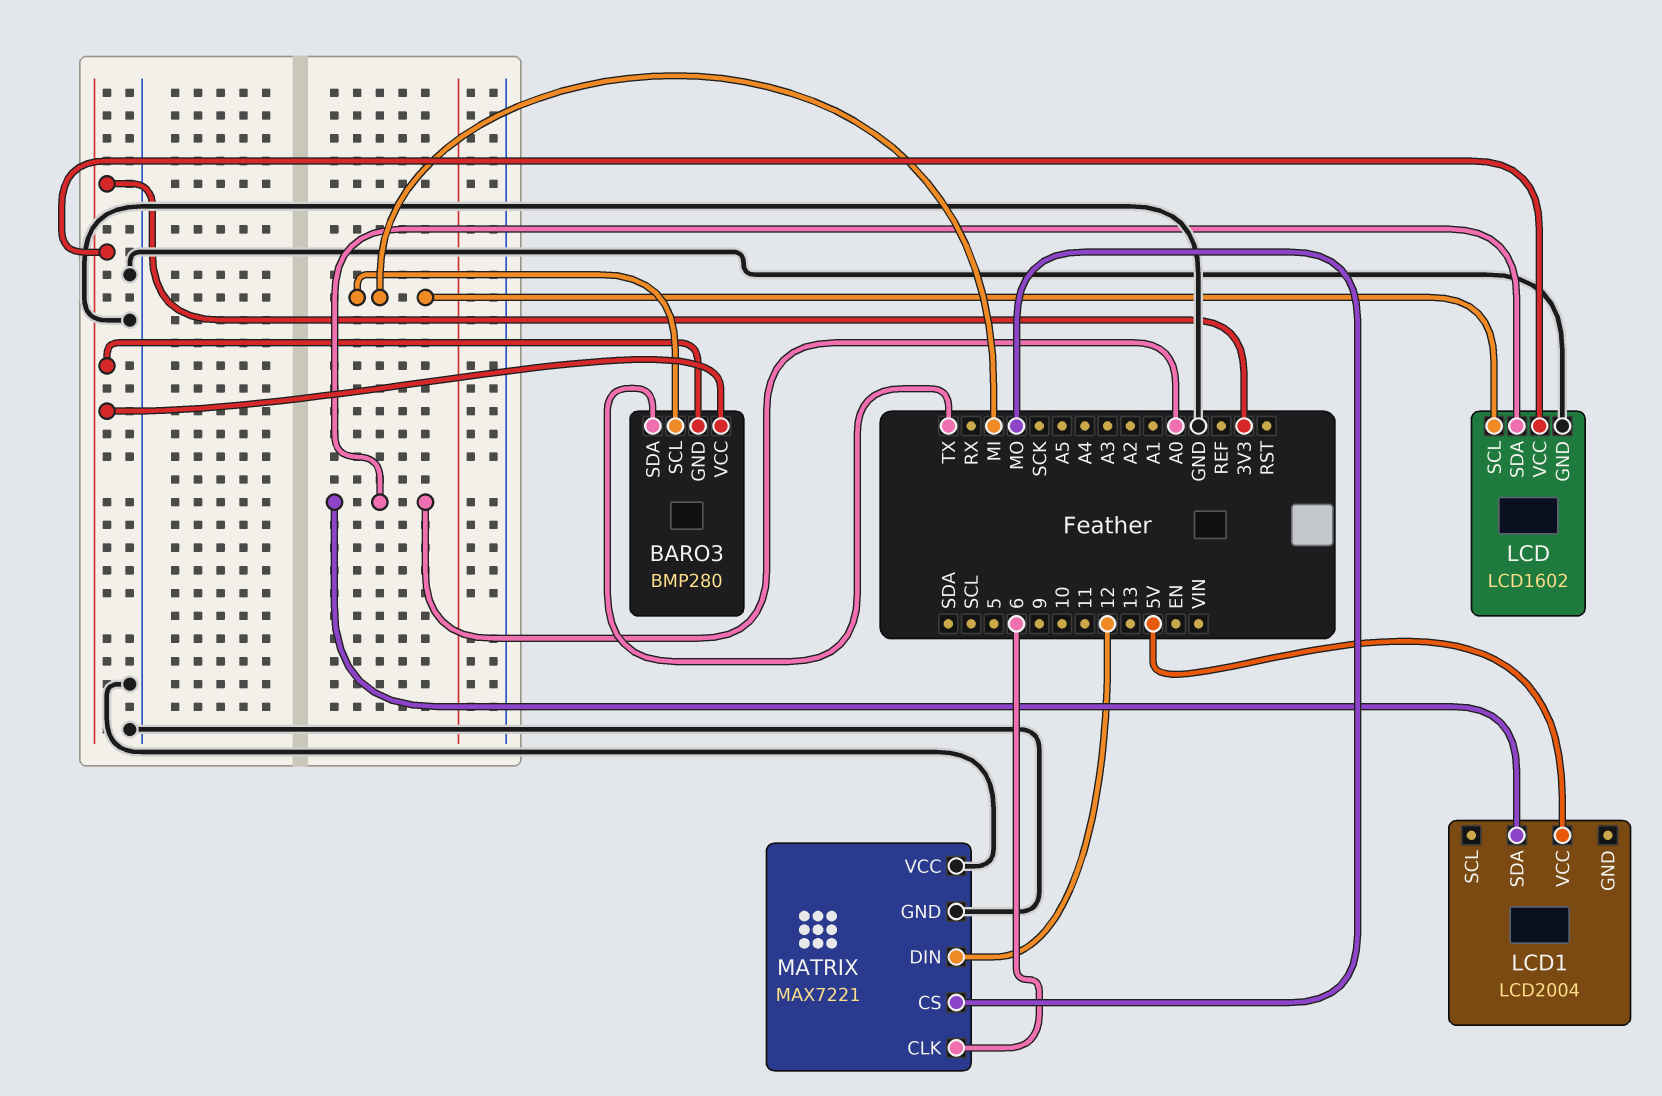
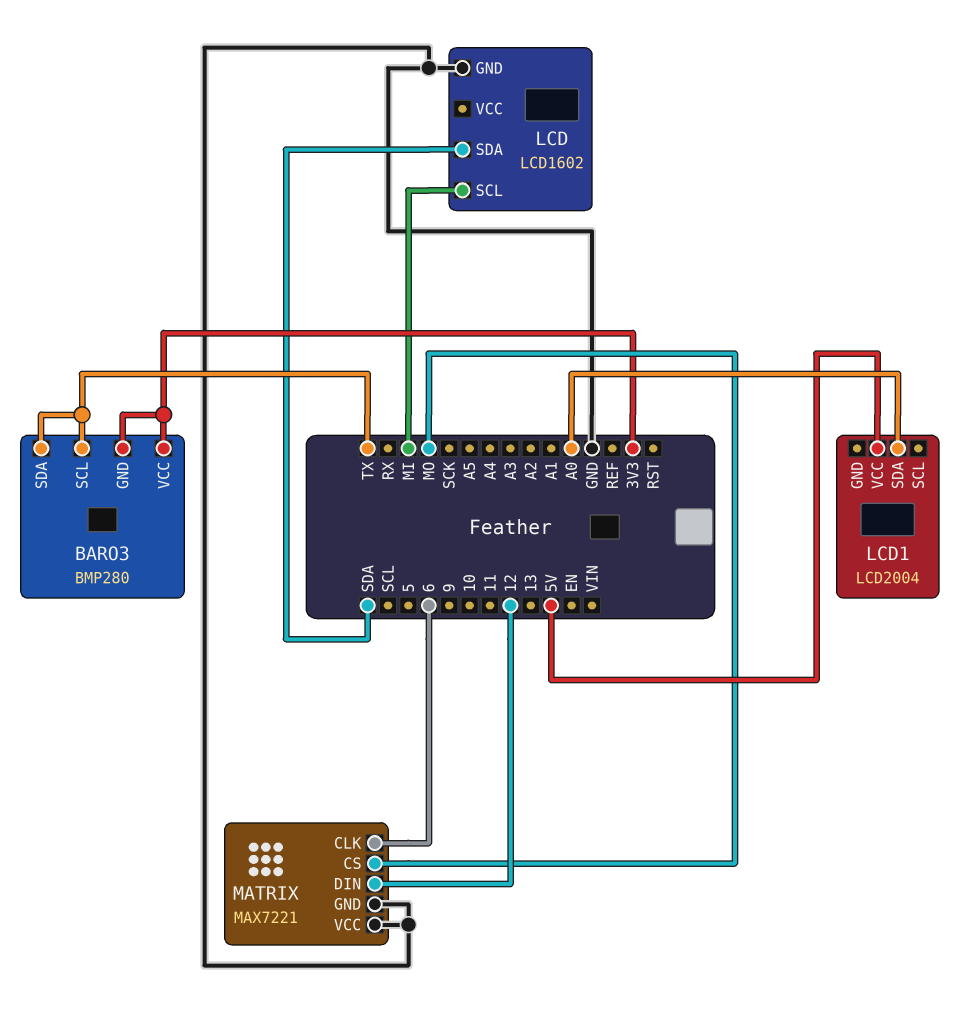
BARO3 pin SCL: MI -> TX
LCD pin SDA: A0 -> SDA
LCD pin VCC: 3V3 -> none

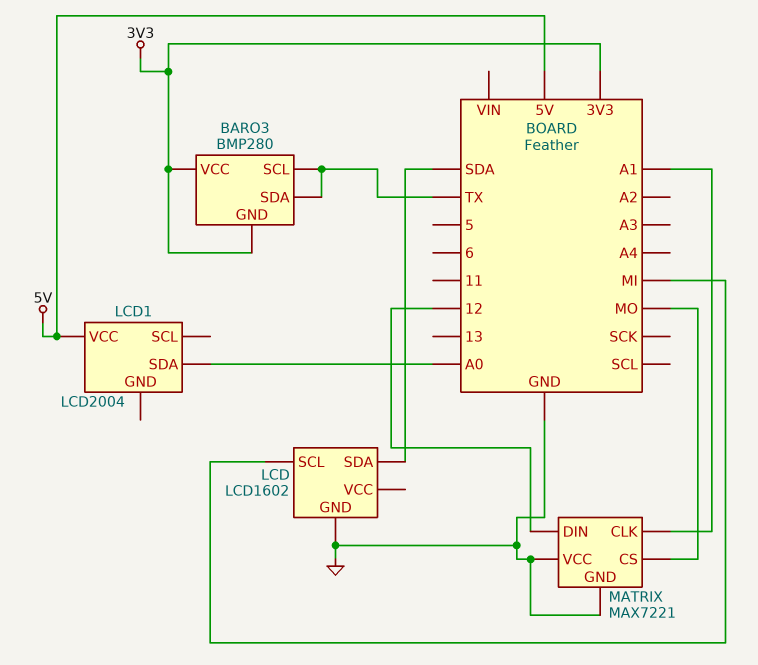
MATRIX pin CLK: 6 -> A1

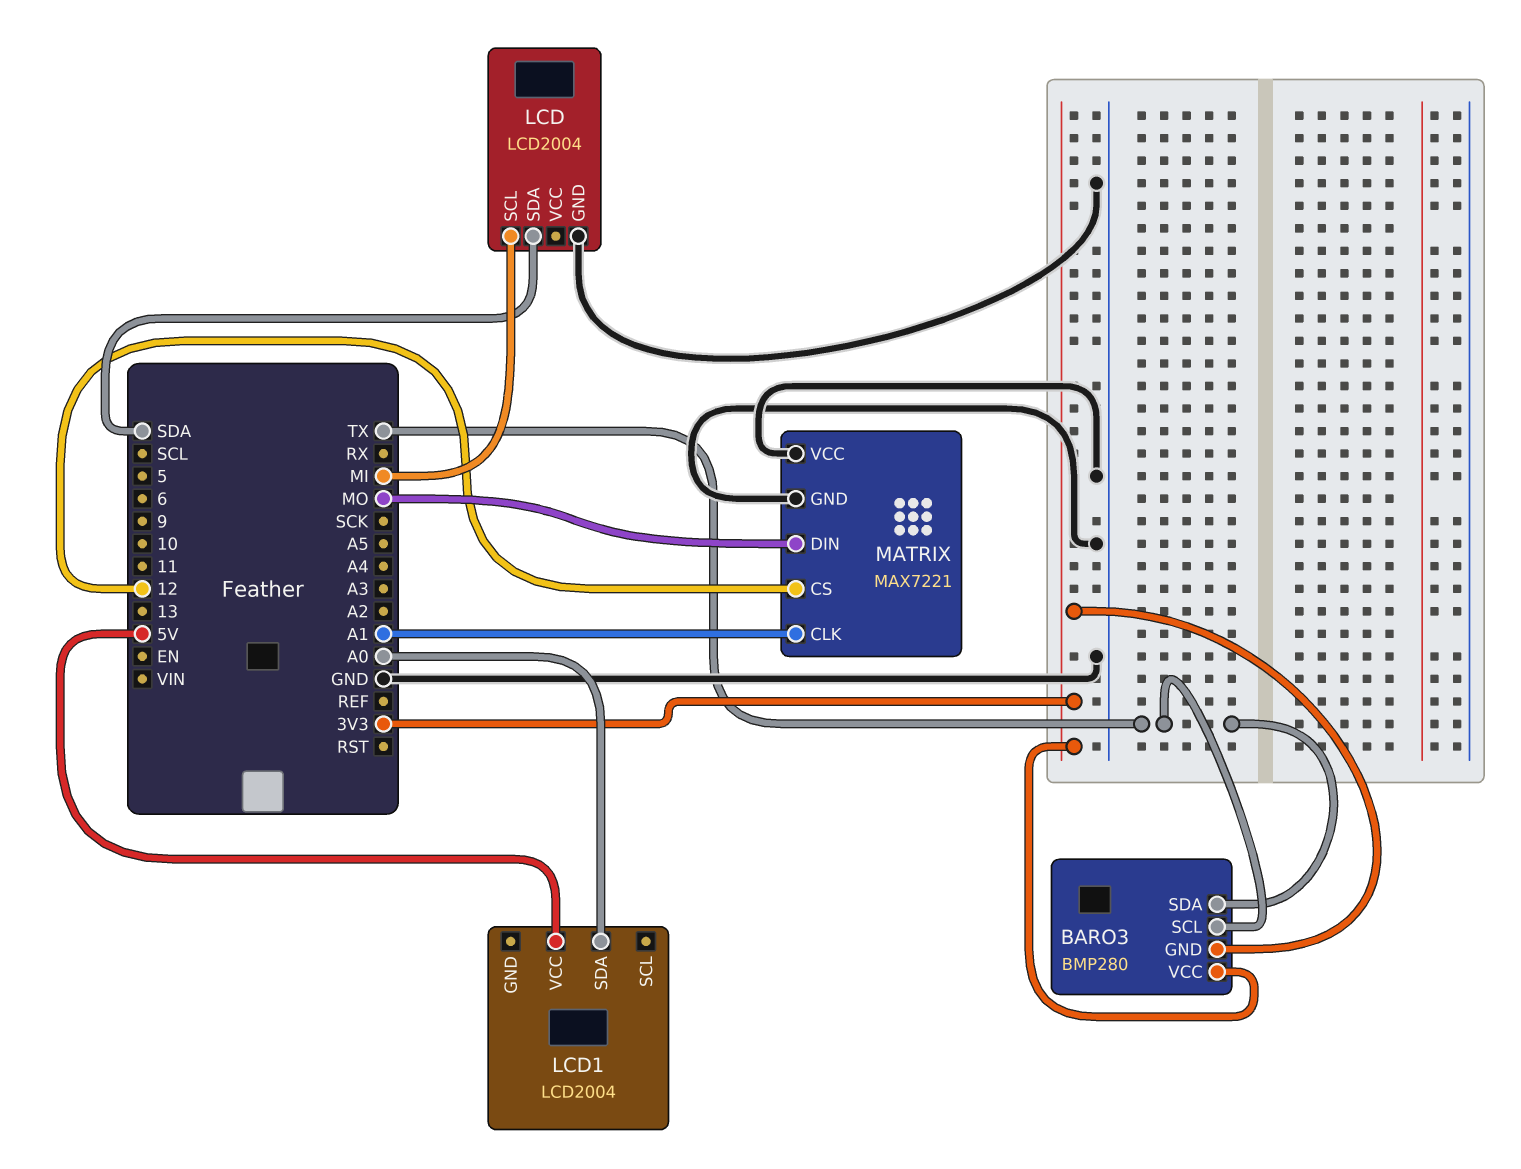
LCD: LCD1602 -> LCD2004
MATRIX pin CS: MO -> 12
MATRIX pin DIN: 12 -> MO

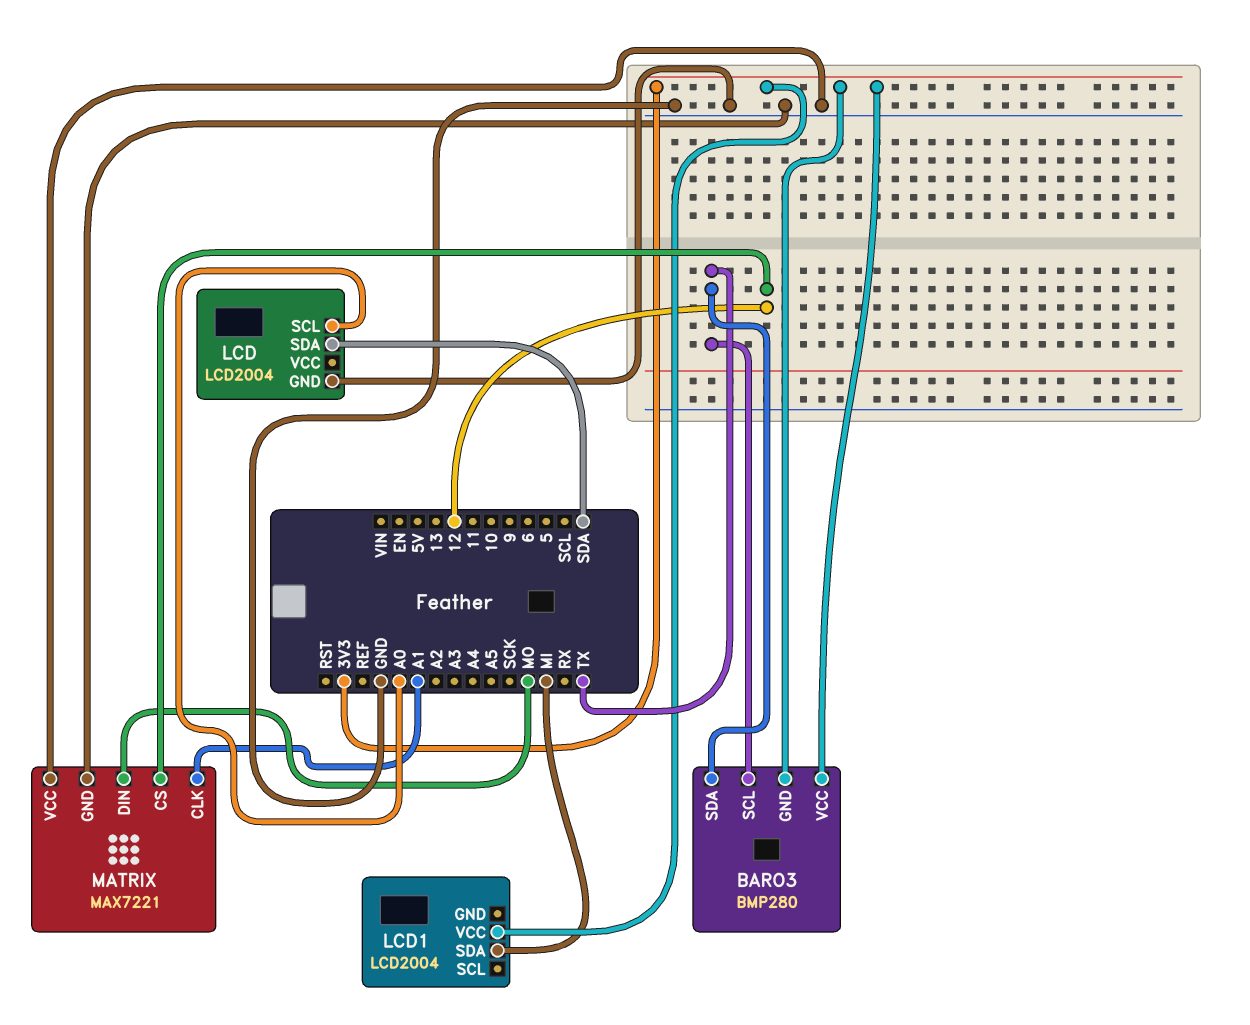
LCD pin SCL: MI -> A0
LCD1 pin SDA: A0 -> MI
LCD1 pin VCC: 5V -> 3V3

